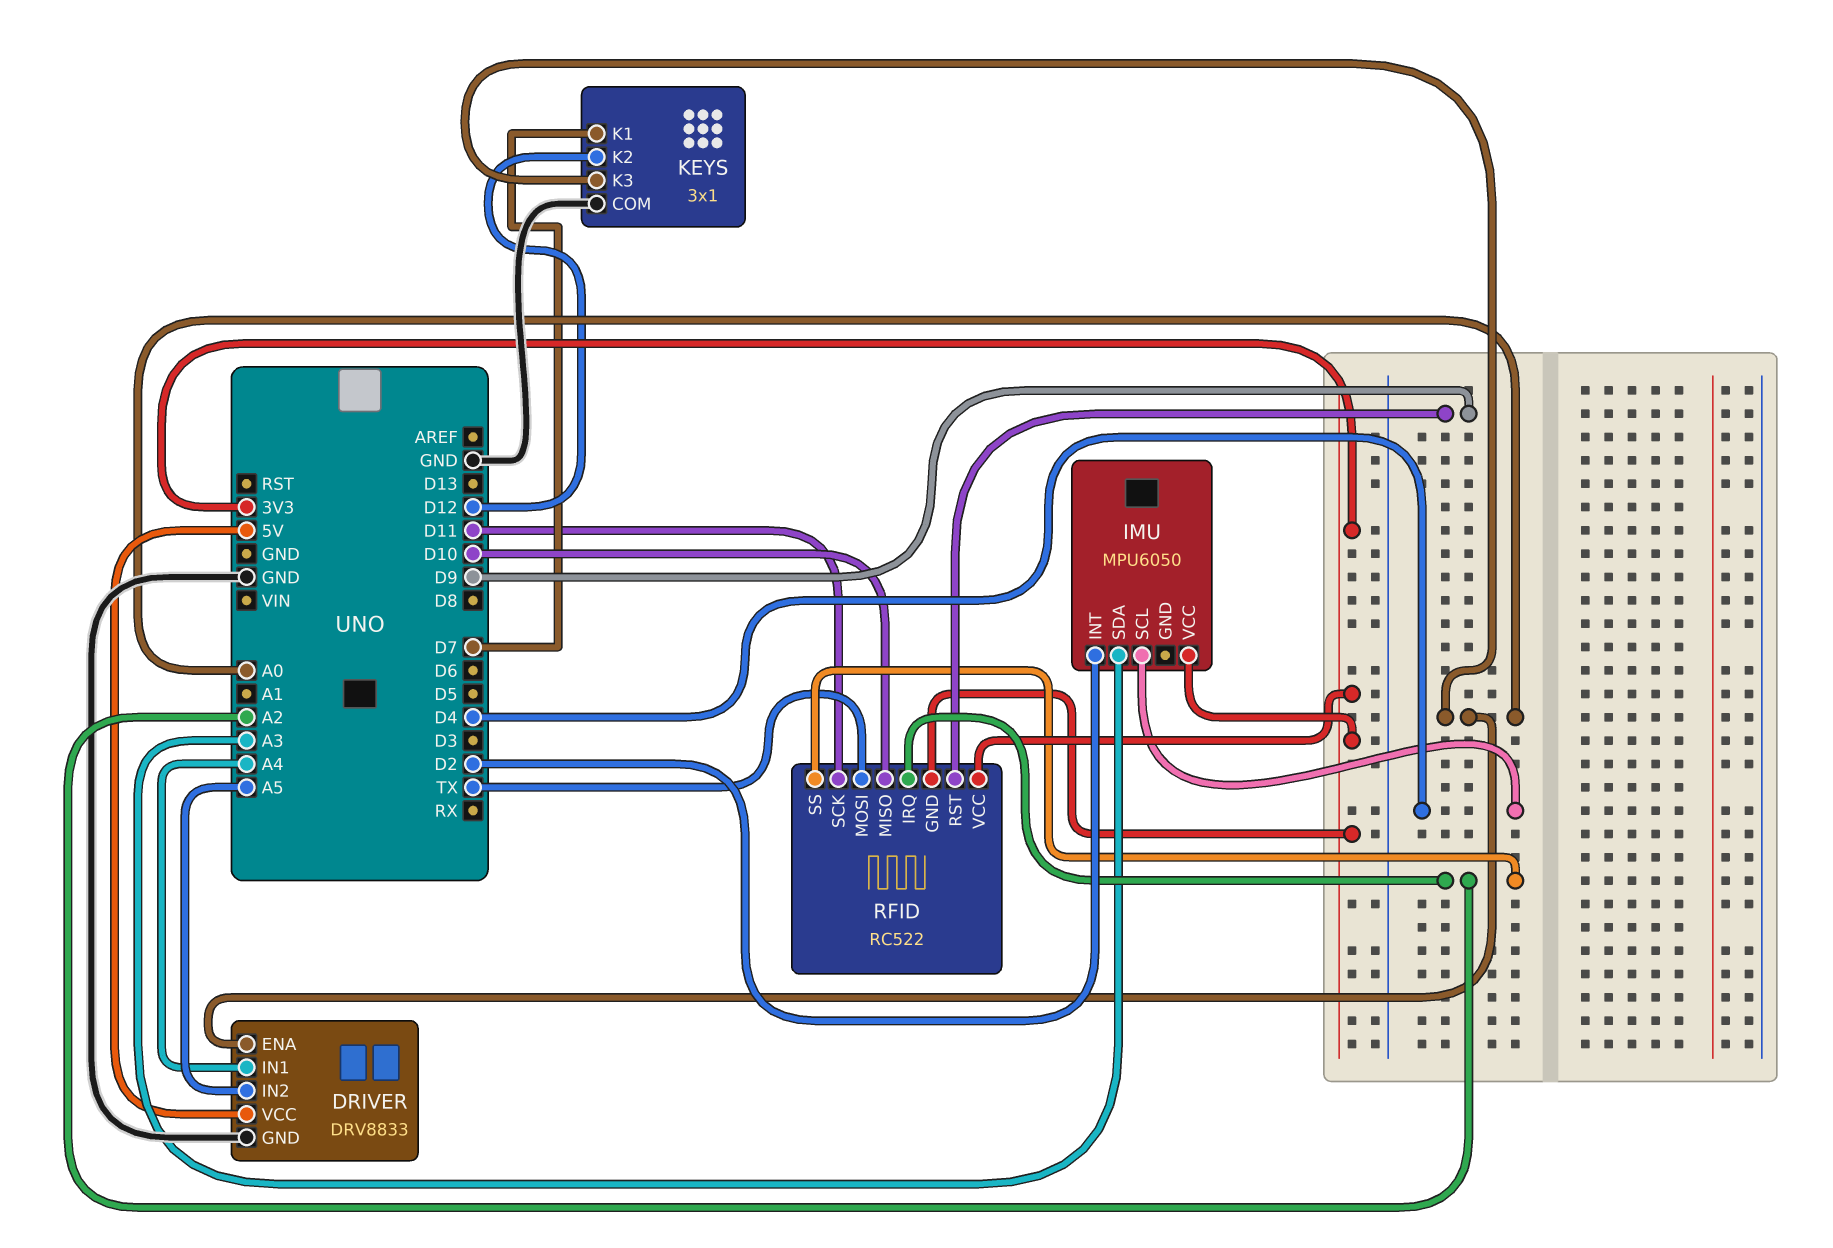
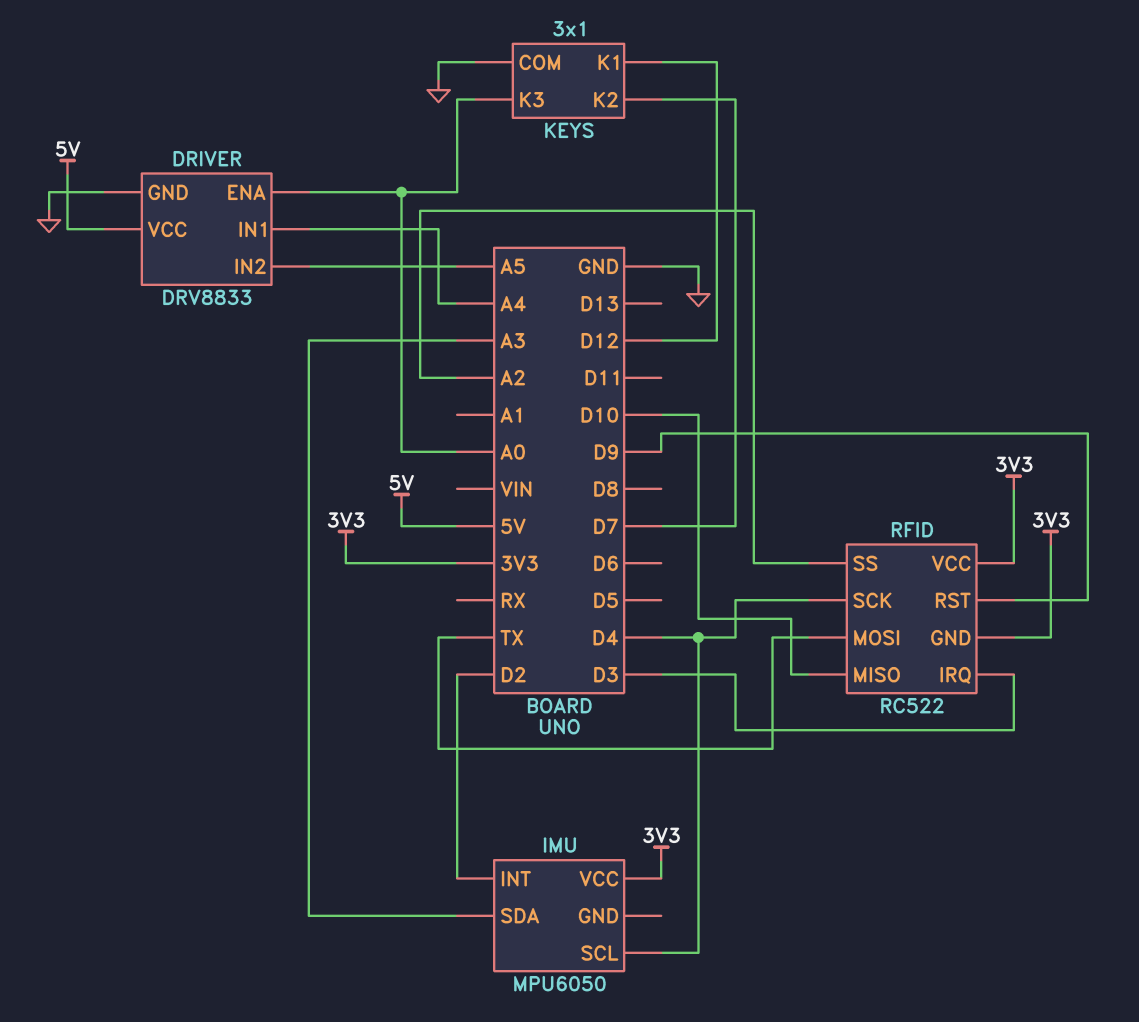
KEYS pin K1: D7 -> D12
KEYS pin K2: D12 -> D7
RFID pin IRQ: A2 -> D3
RFID pin SCK: D11 -> D4

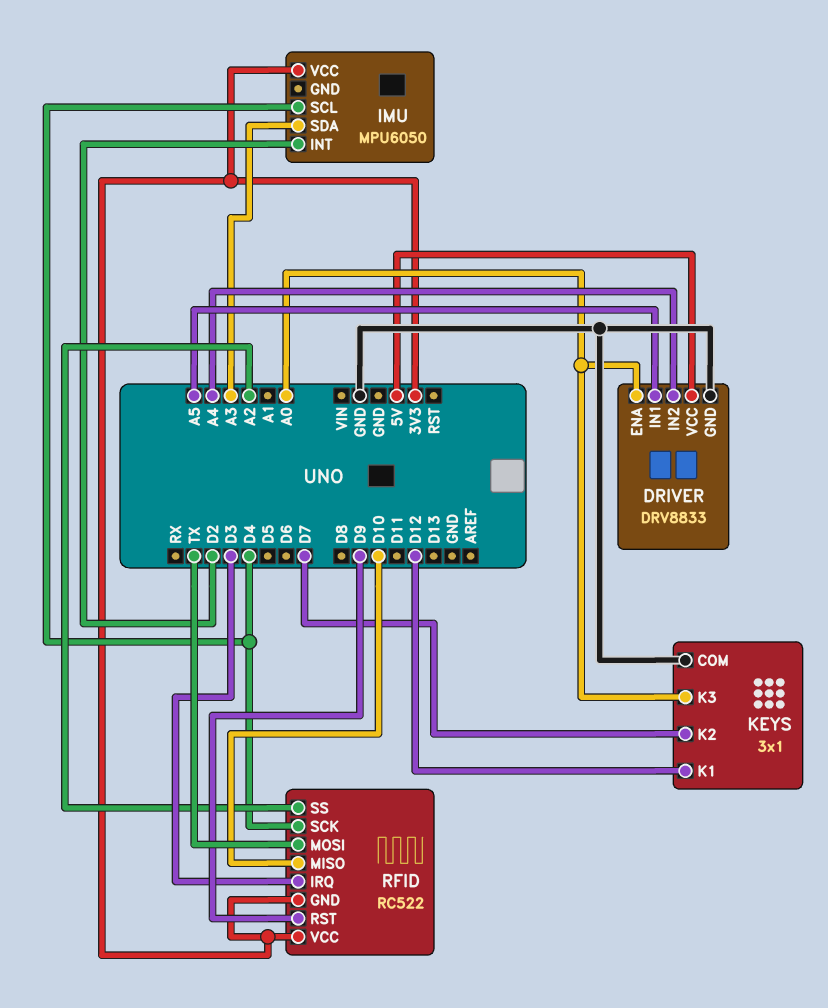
DRIVER pin IN1: A4 -> A5
DRIVER pin IN2: A5 -> A4

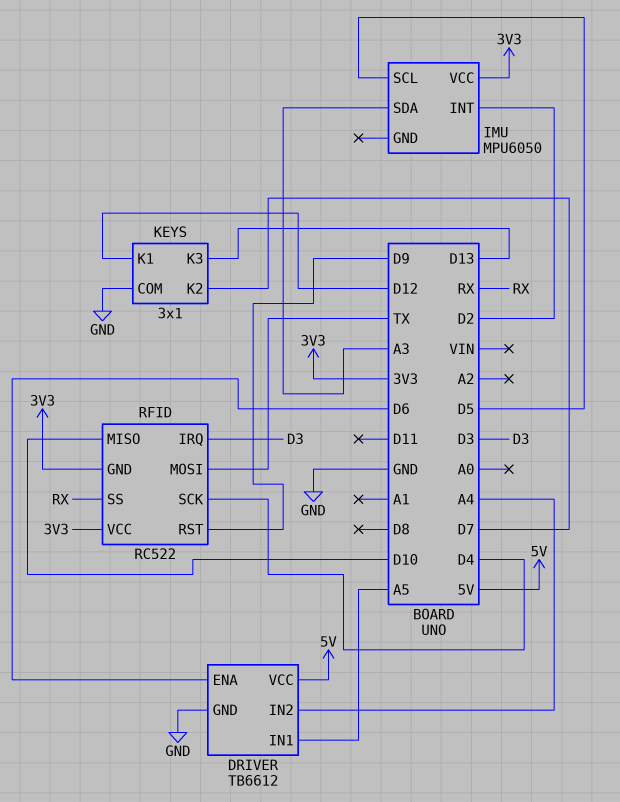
DRIVER: DRV8833 -> TB6612
DRIVER pin ENA: A0 -> D6
IMU pin SCL: D4 -> D5
KEYS pin K3: A0 -> D13
RFID pin SS: A2 -> RX

